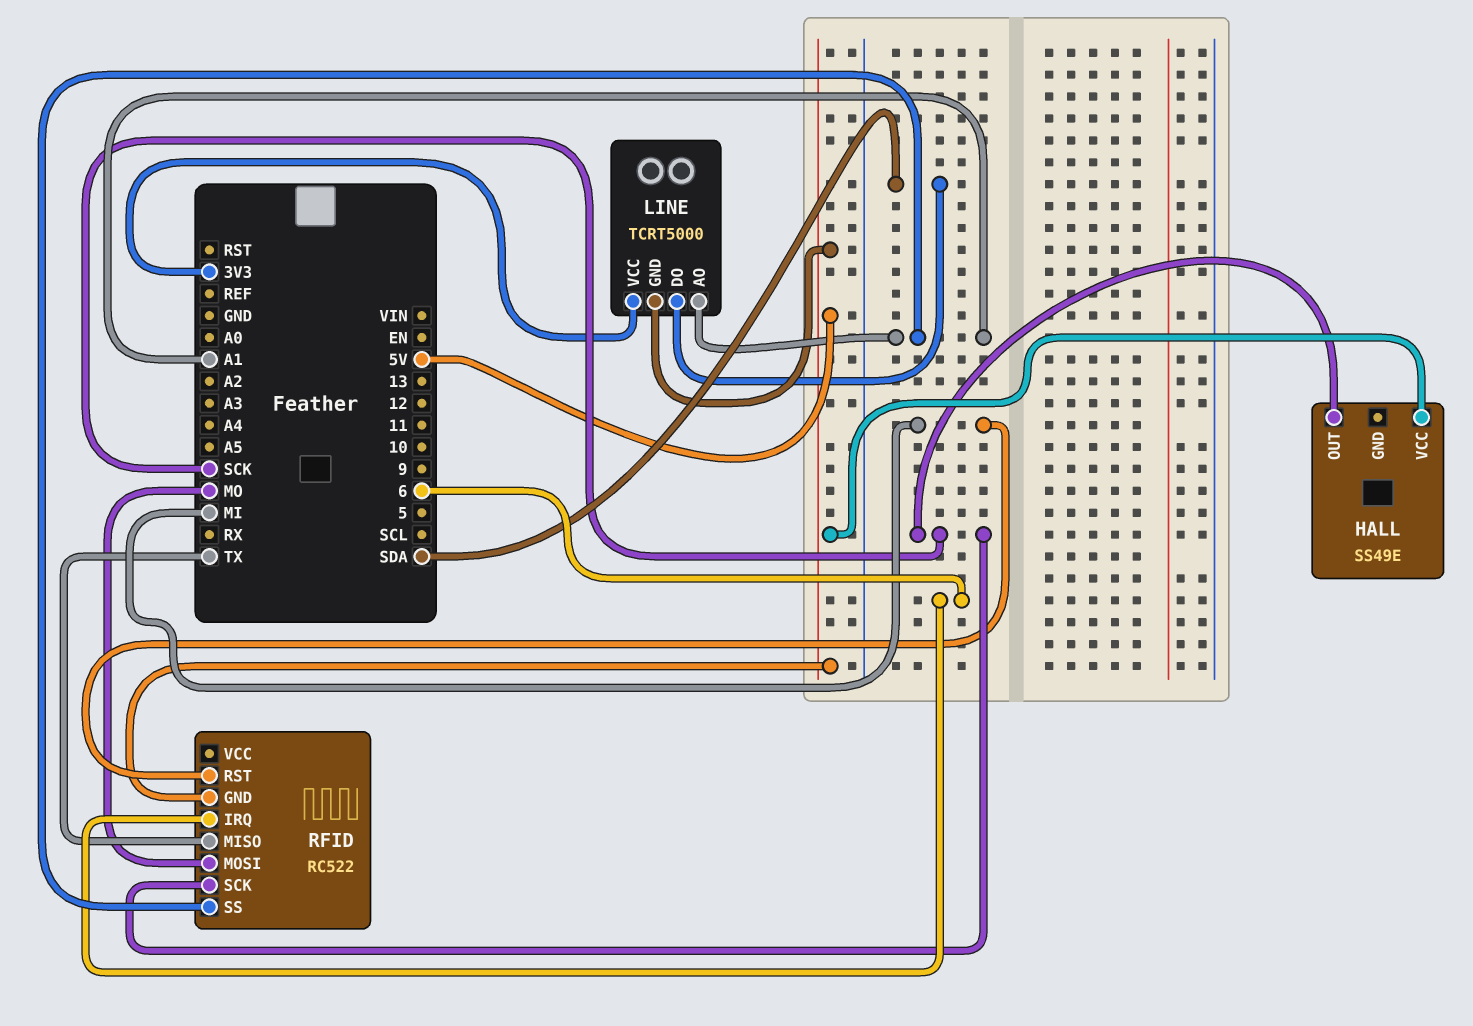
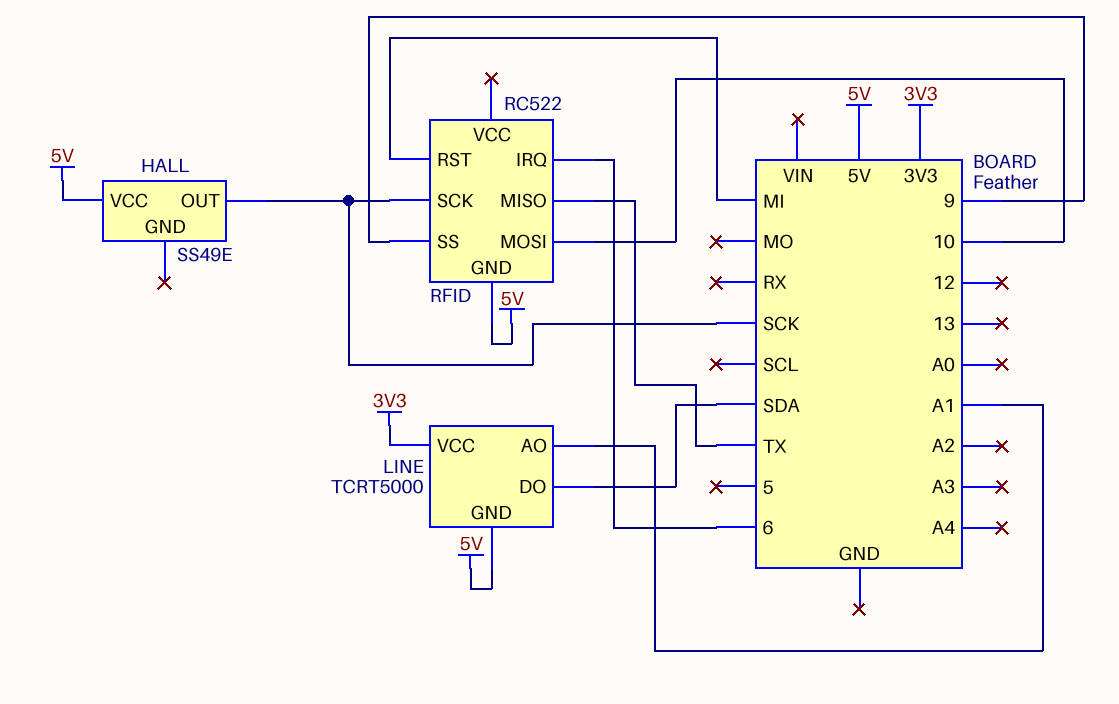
RFID pin MOSI: MO -> 10
RFID pin SS: A1 -> 9

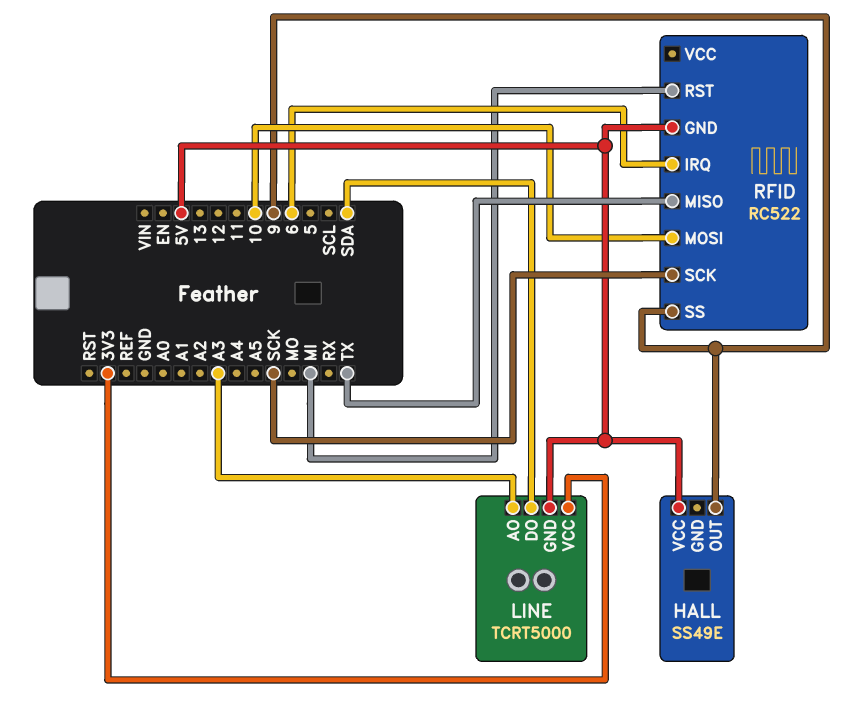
HALL pin OUT: SCK -> 9
LINE pin AO: A1 -> A3

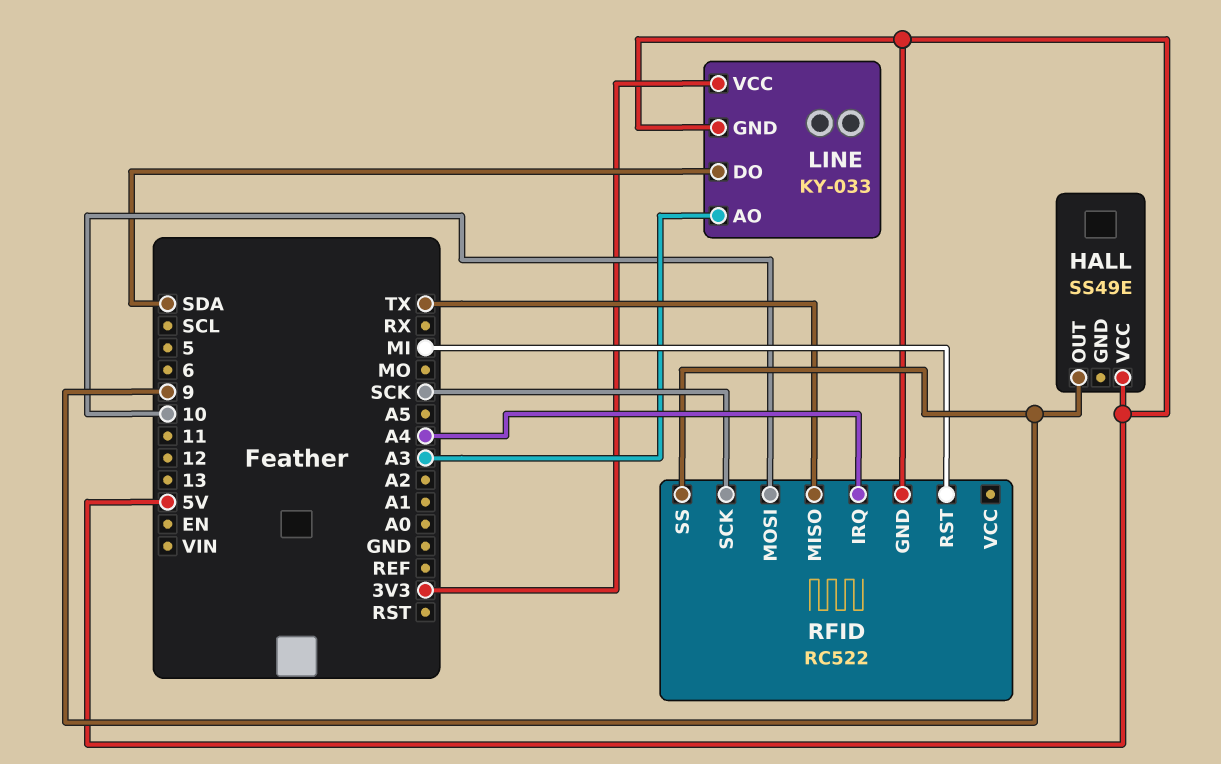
LINE: TCRT5000 -> KY-033
RFID pin IRQ: 6 -> A4

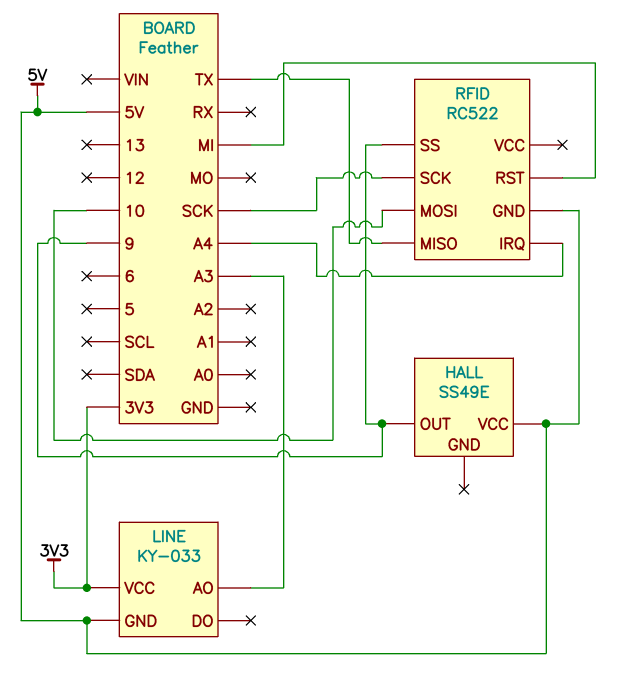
LINE pin DO: SDA -> none

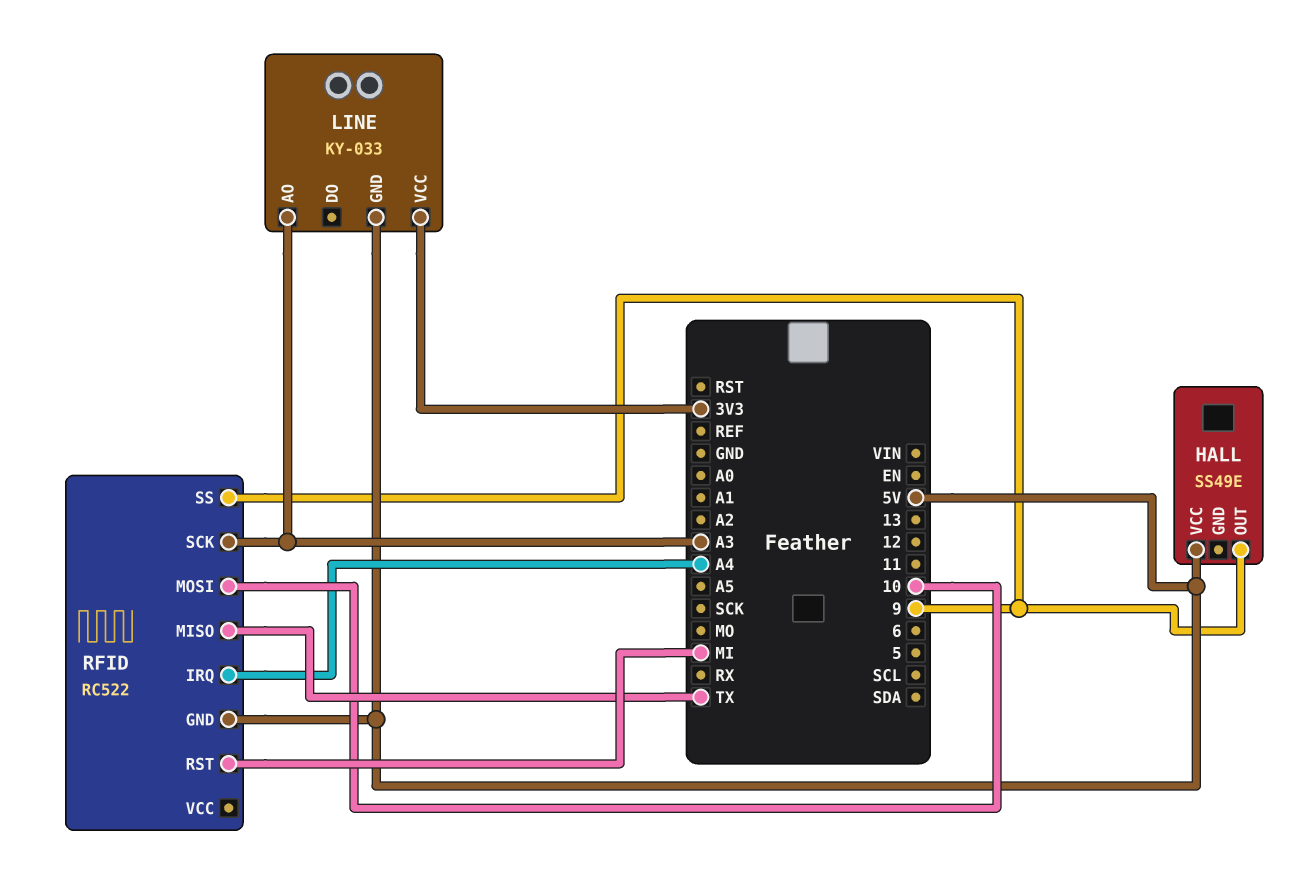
RFID pin SCK: SCK -> A3

